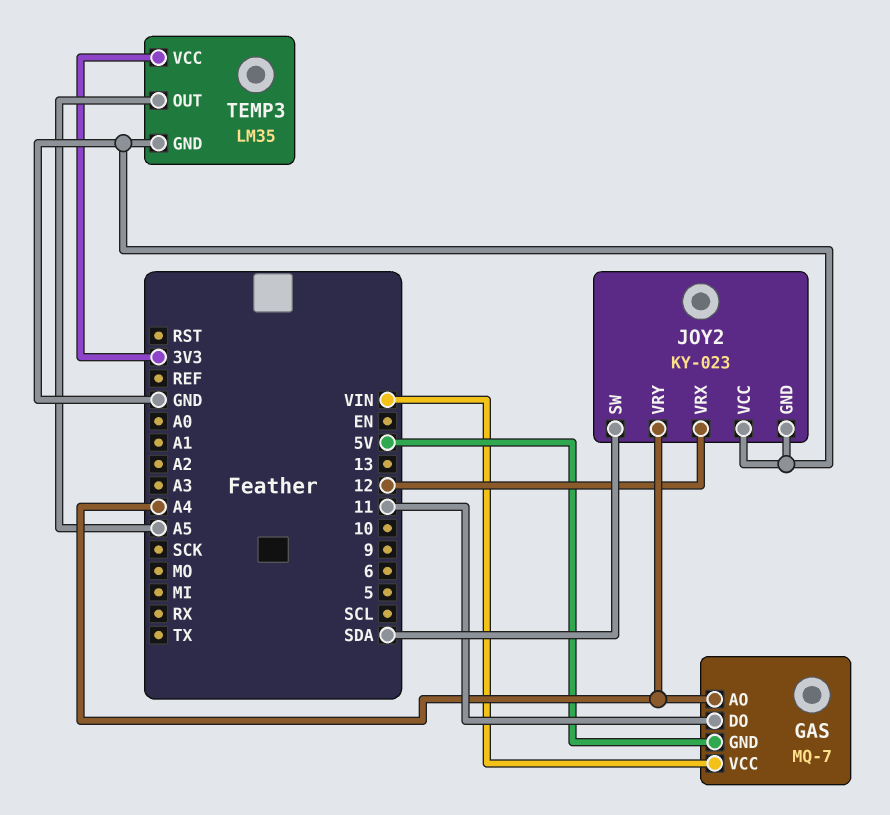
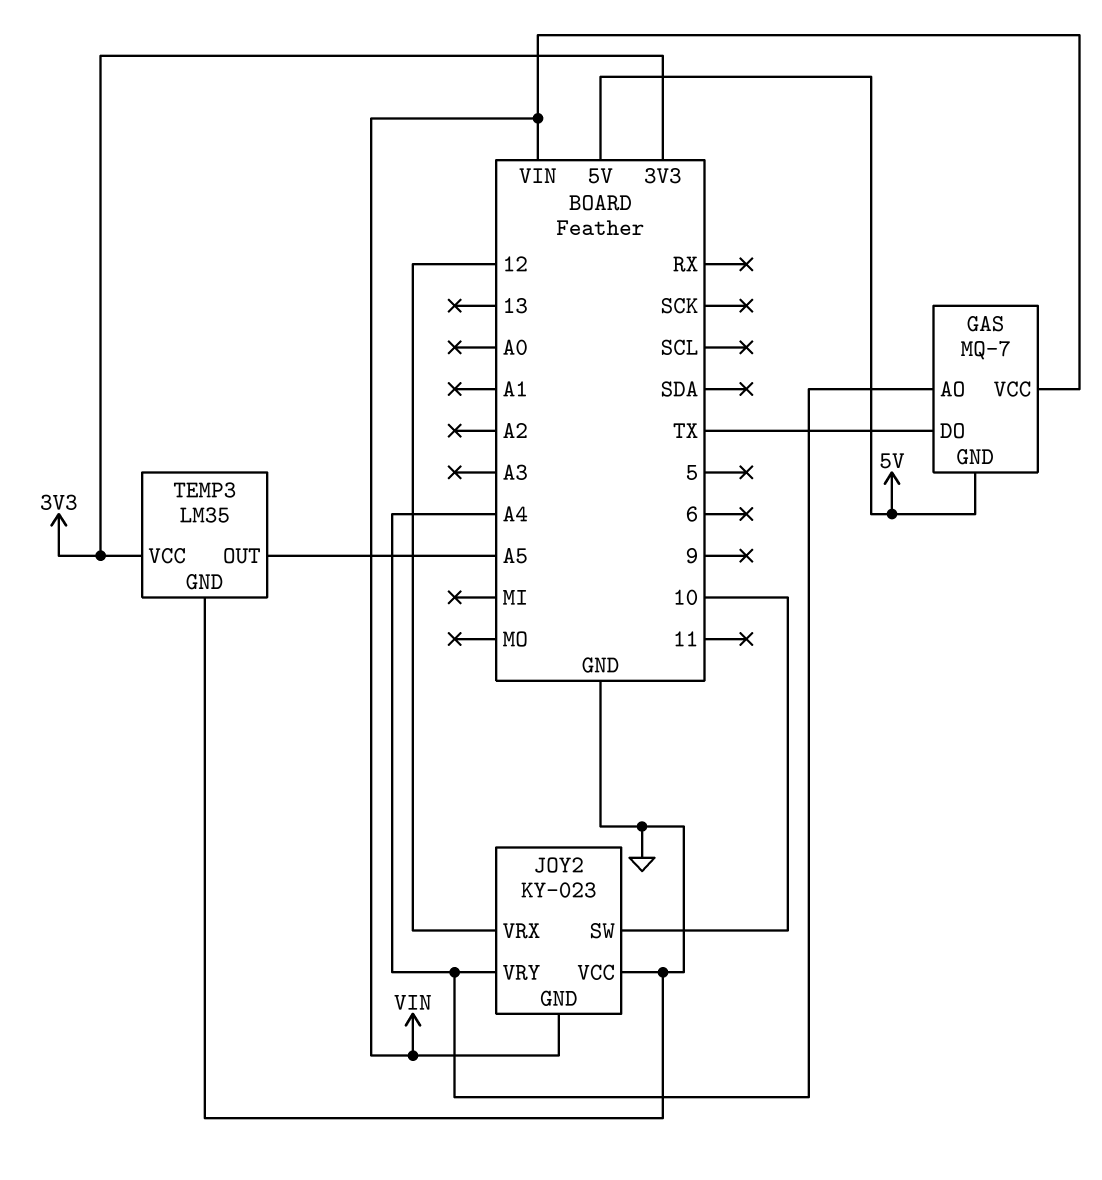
GAS pin DO: 11 -> TX
JOY2 pin GND: GND -> VIN
JOY2 pin SW: SDA -> 10

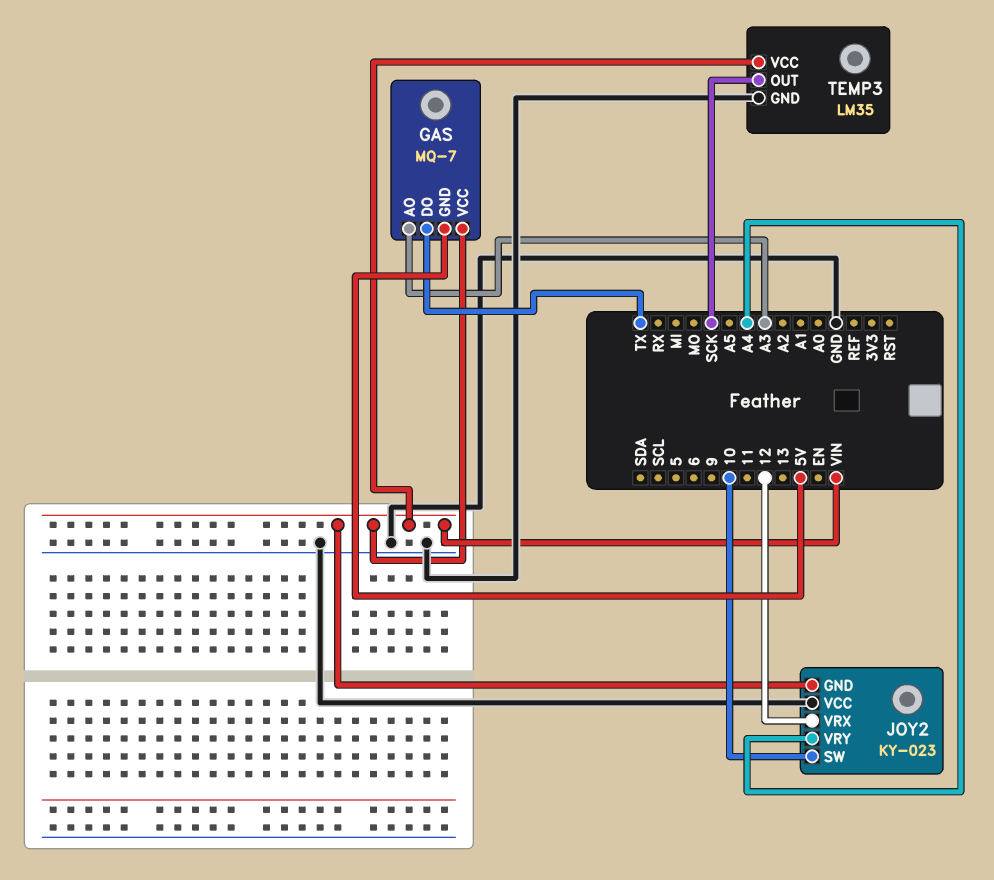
GAS pin AO: A4 -> A3
TEMP3 pin OUT: A5 -> SCK
TEMP3 pin VCC: 3V3 -> VIN

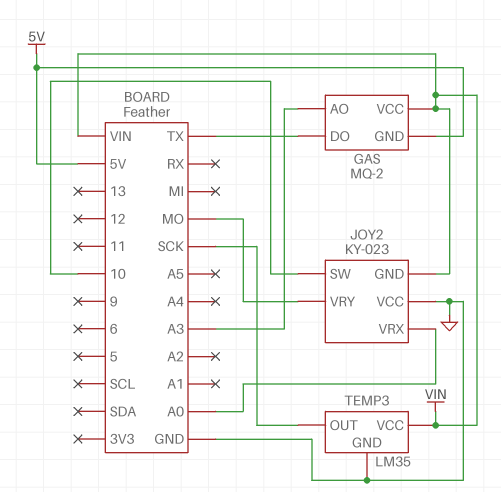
GAS: MQ-7 -> MQ-2
JOY2 pin VRX: 12 -> A0
JOY2 pin VRY: A4 -> MO

